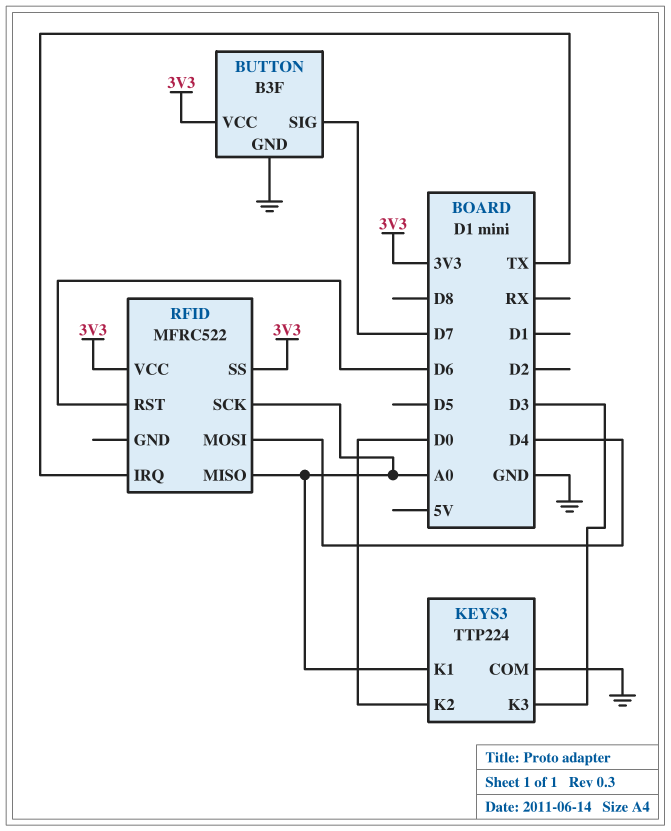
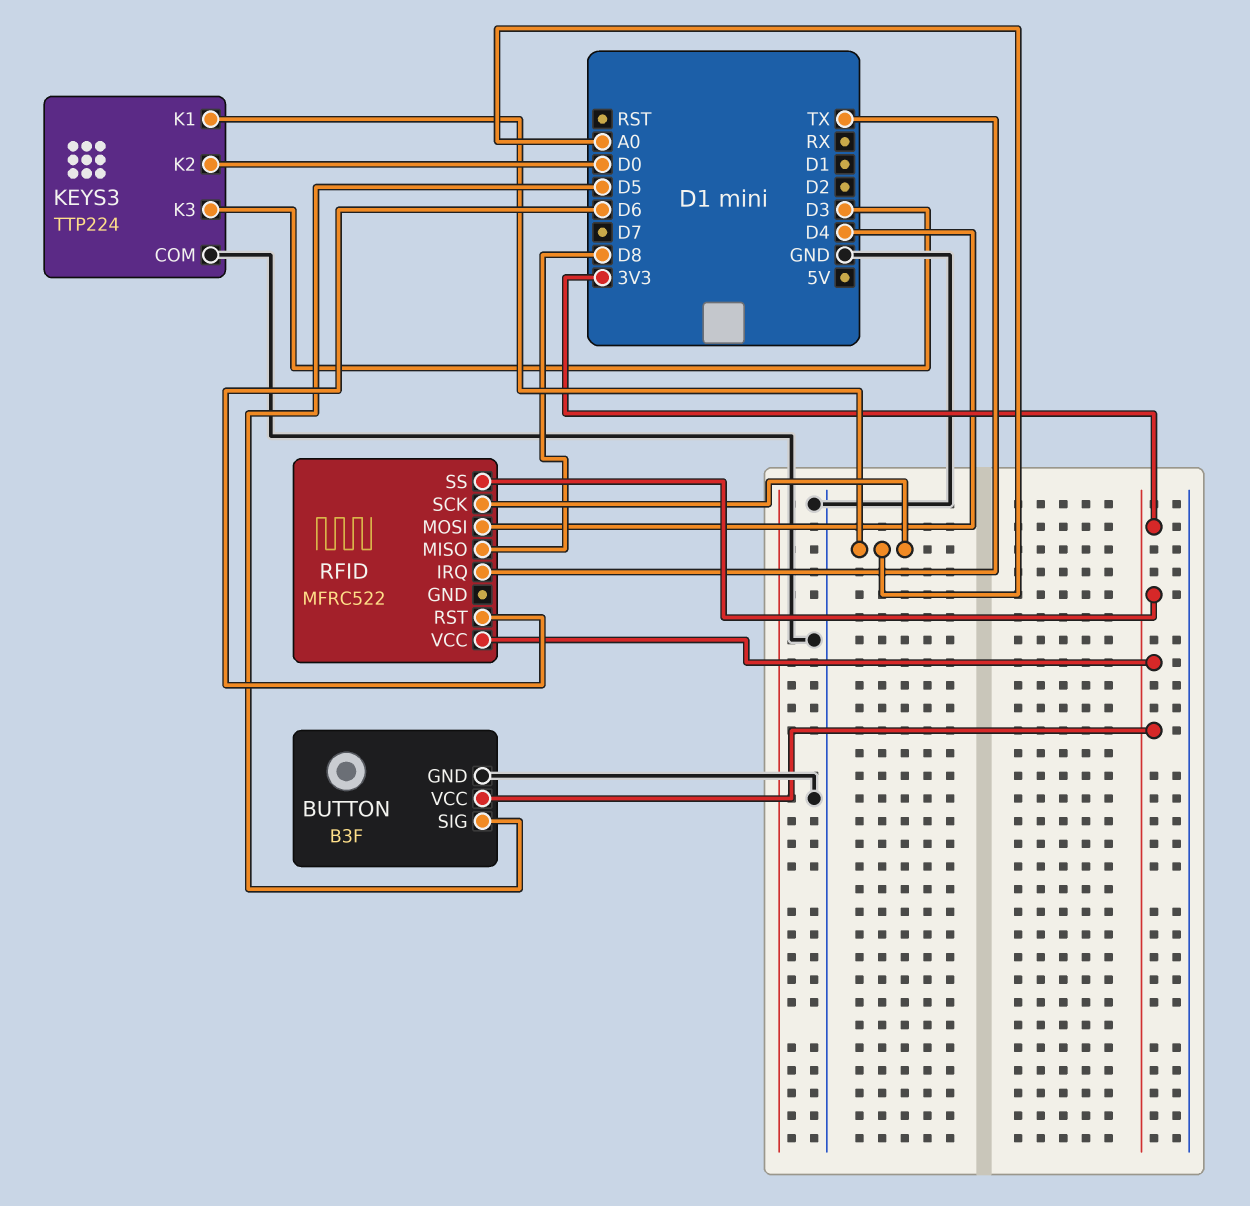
BUTTON pin SIG: D7 -> D5
RFID pin MISO: A0 -> D8

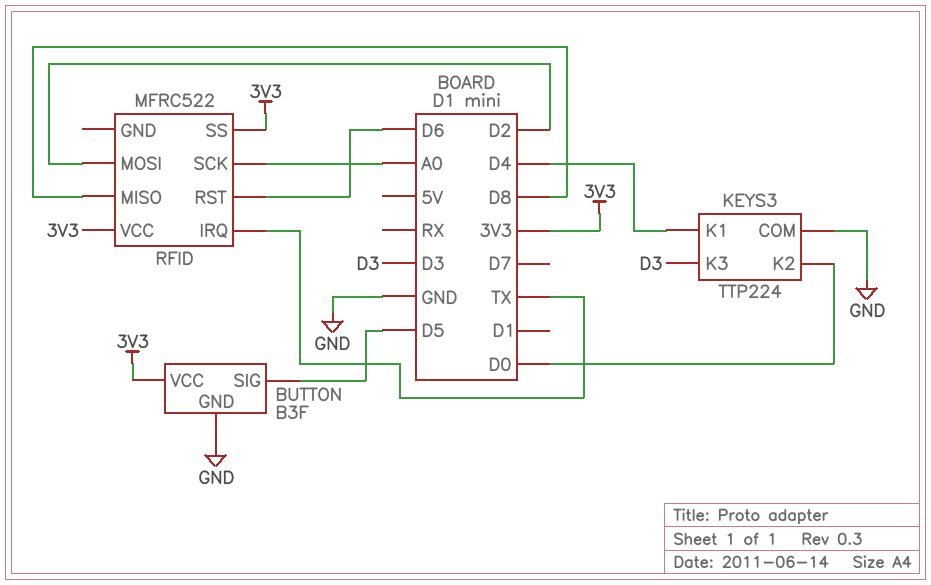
KEYS3 pin K1: A0 -> D4
RFID pin MOSI: D4 -> D2

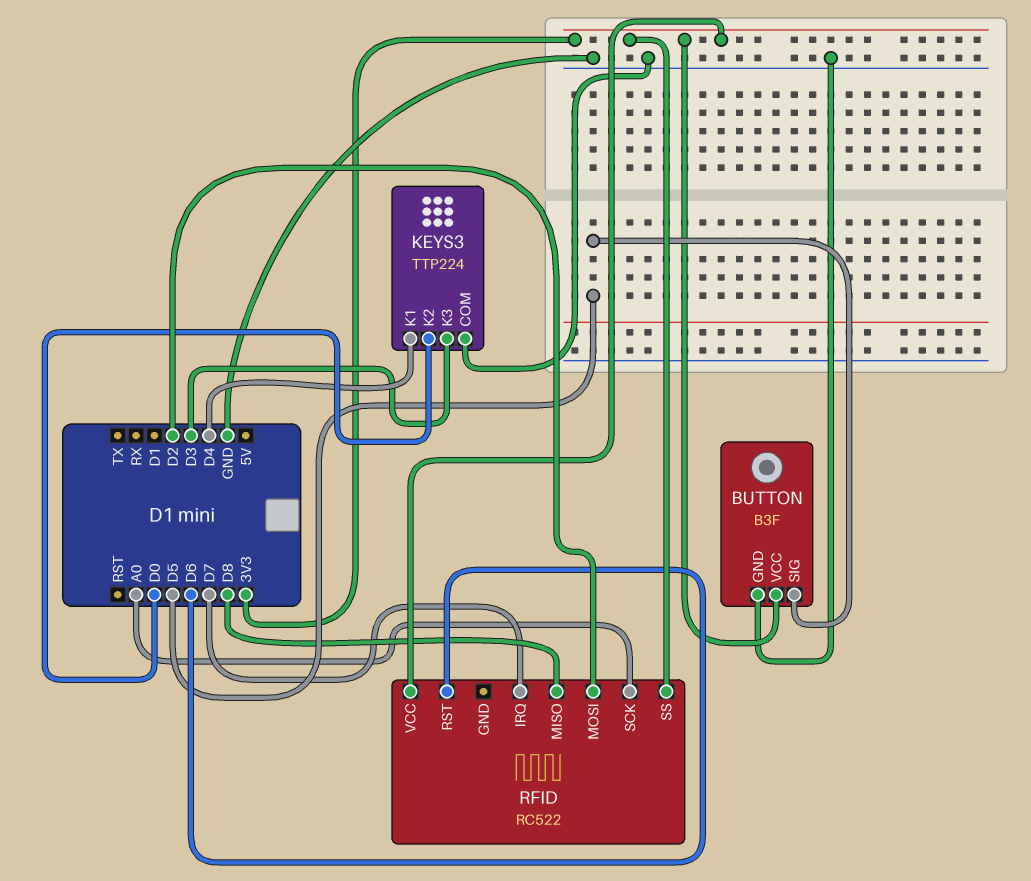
RFID: MFRC522 -> RC522
RFID pin IRQ: TX -> D7

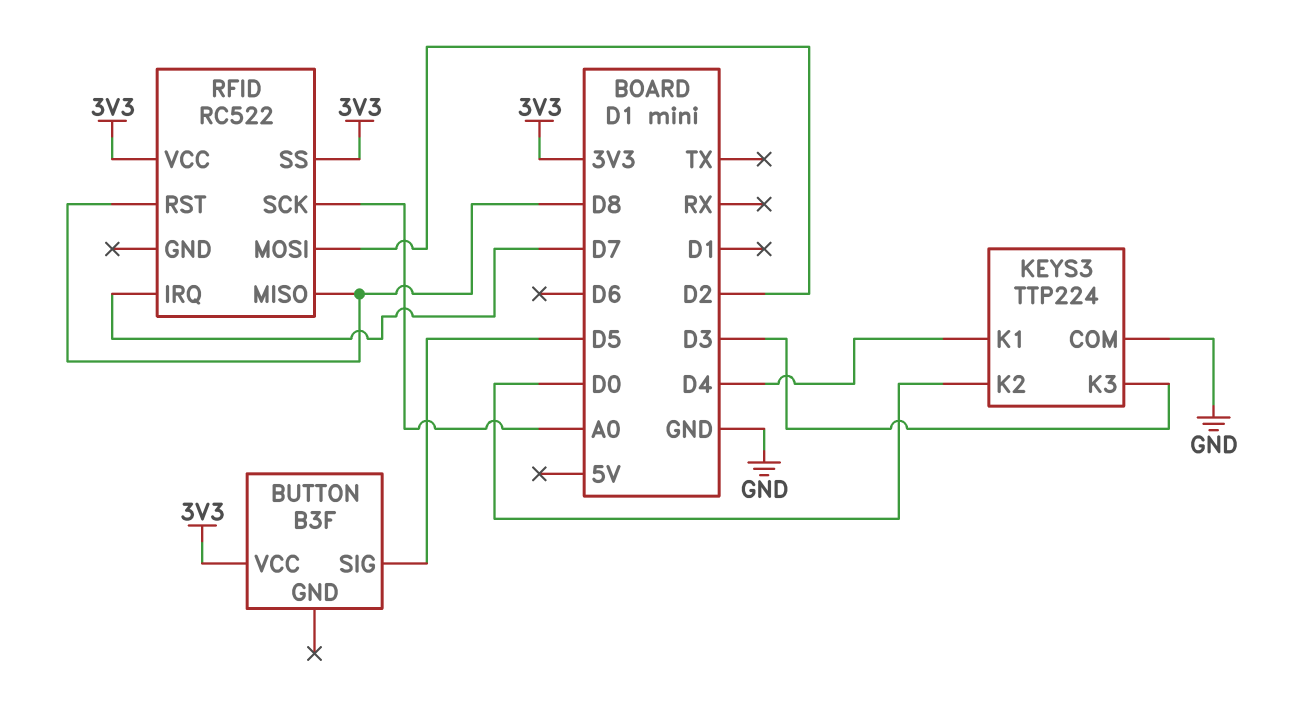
BUTTON pin GND: GND -> none
RFID pin RST: D6 -> D8

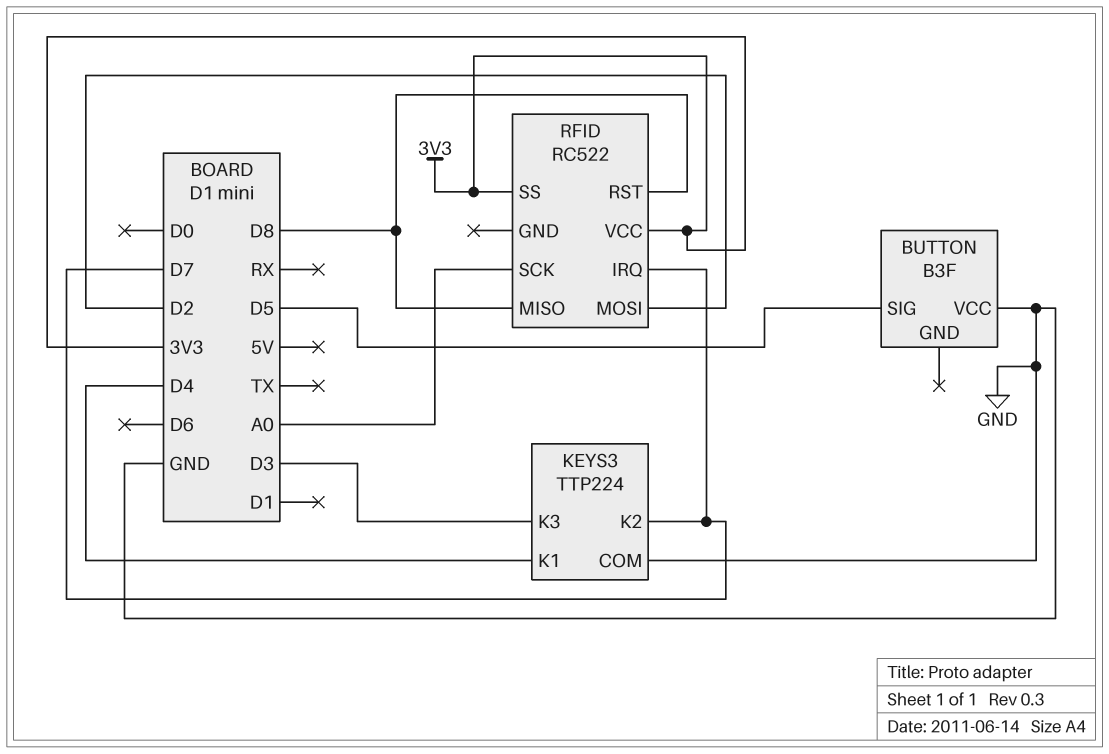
BUTTON pin VCC: 3V3 -> GND
KEYS3 pin K2: D0 -> D7

